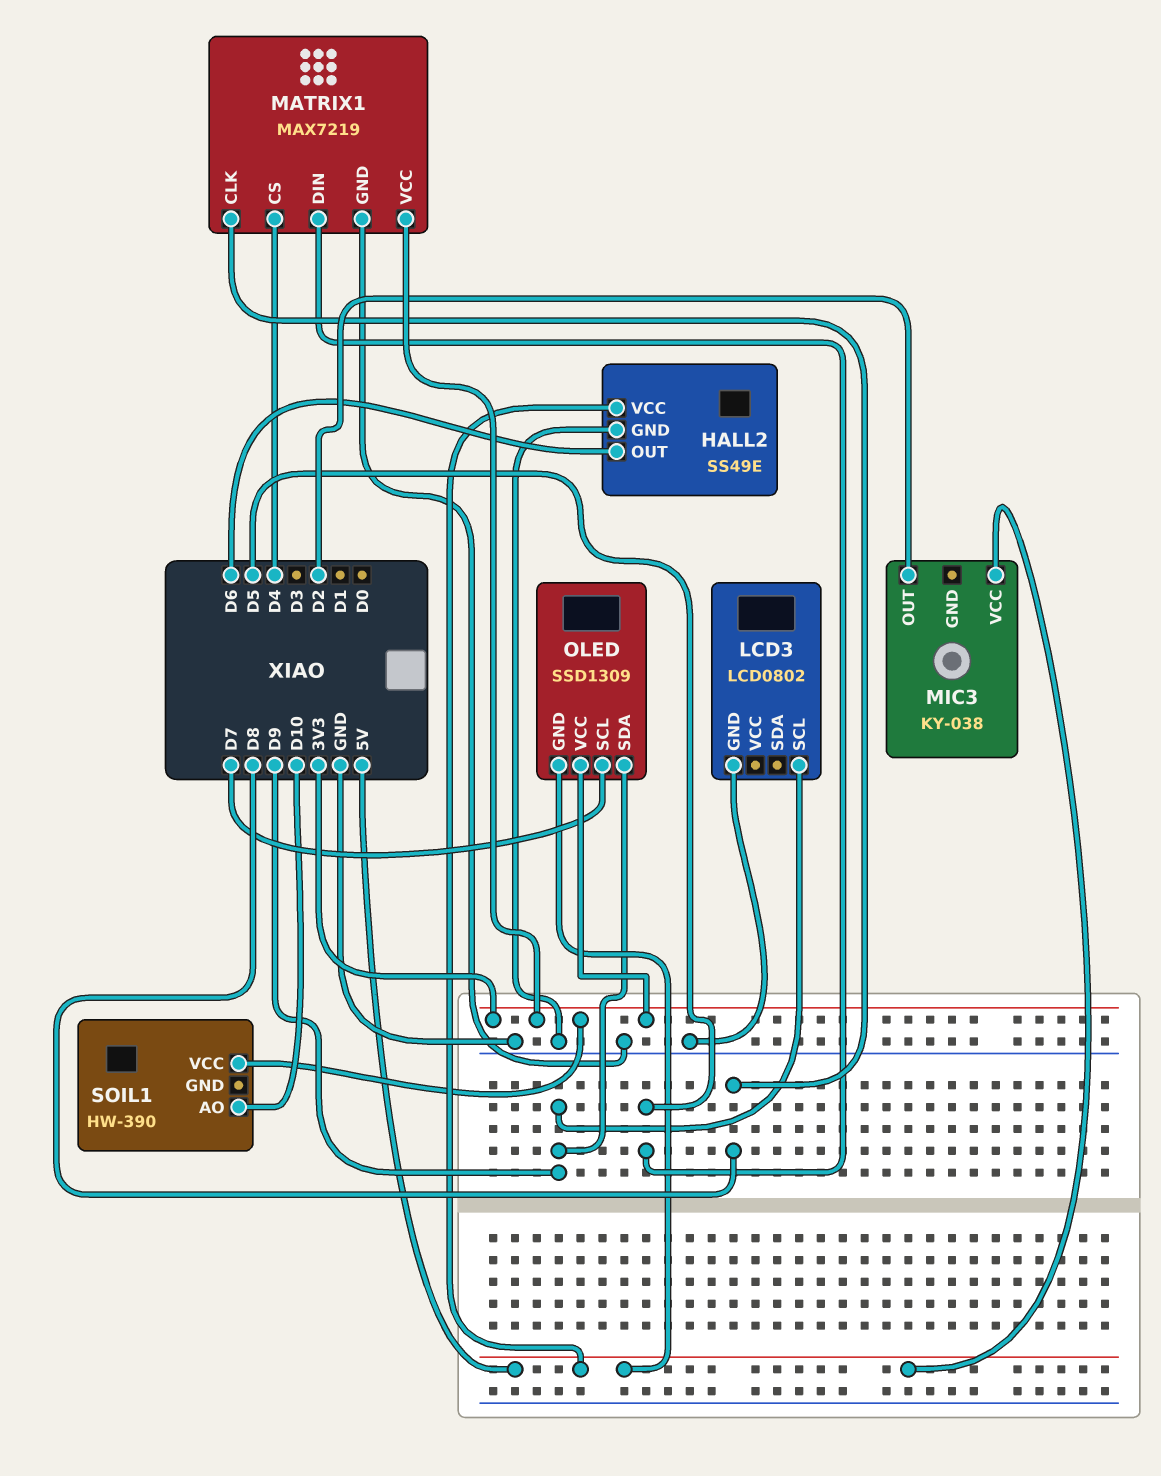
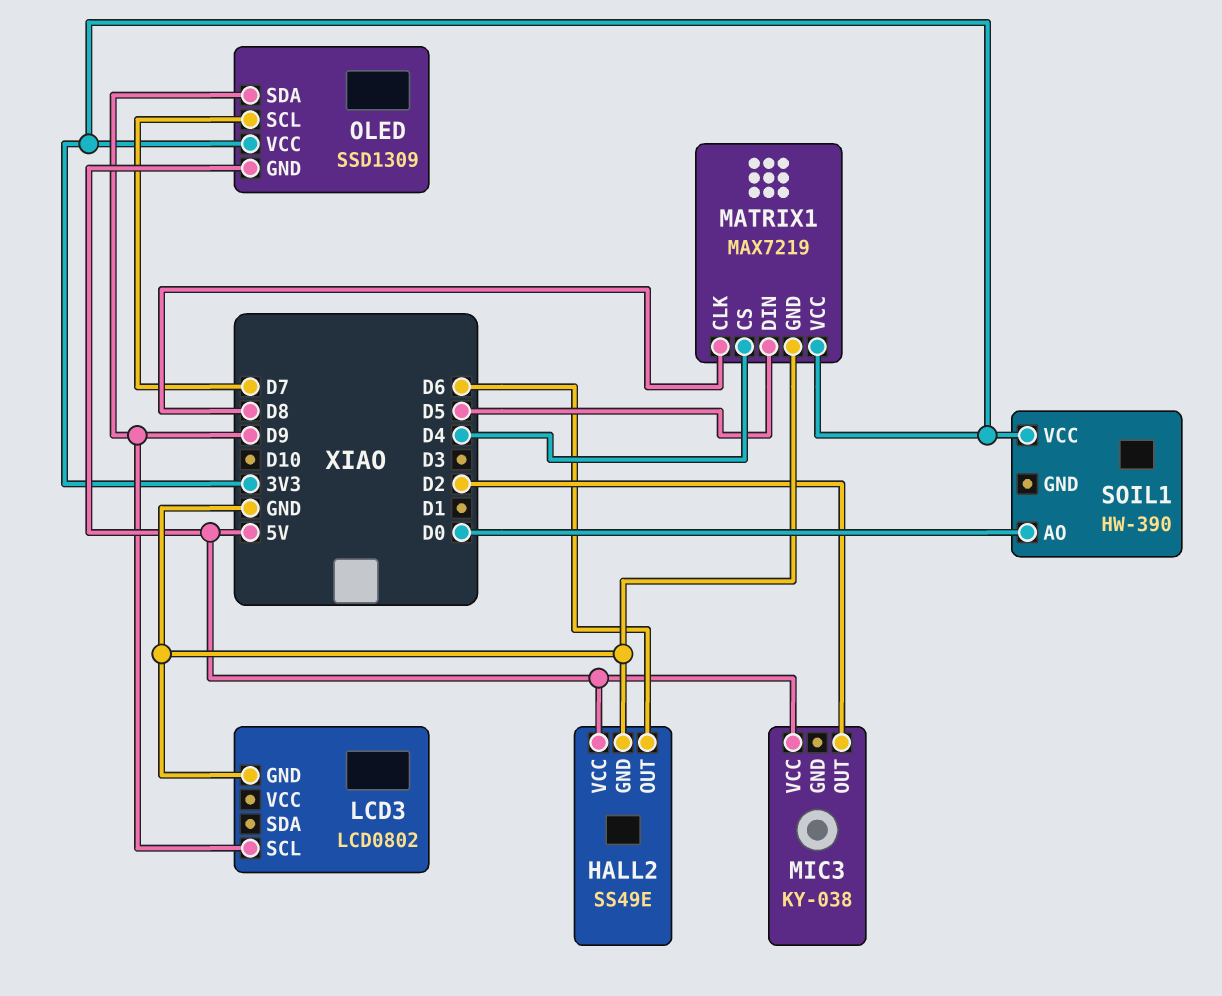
SOIL1 pin AO: D10 -> D0

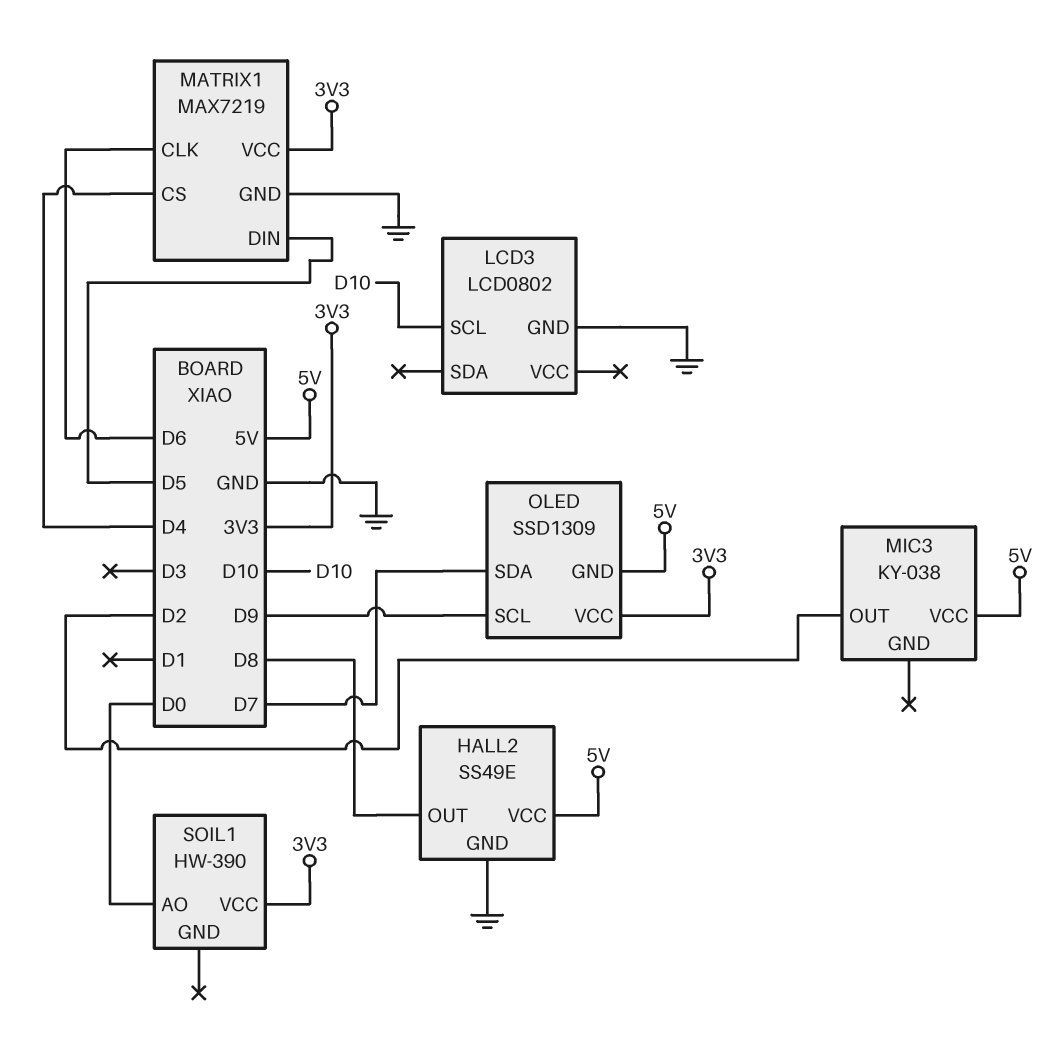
HALL2 pin OUT: D6 -> D8
LCD3 pin SCL: D9 -> D10
MATRIX1 pin CLK: D8 -> D6
OLED pin SCL: D7 -> D9
OLED pin SDA: D9 -> D7

